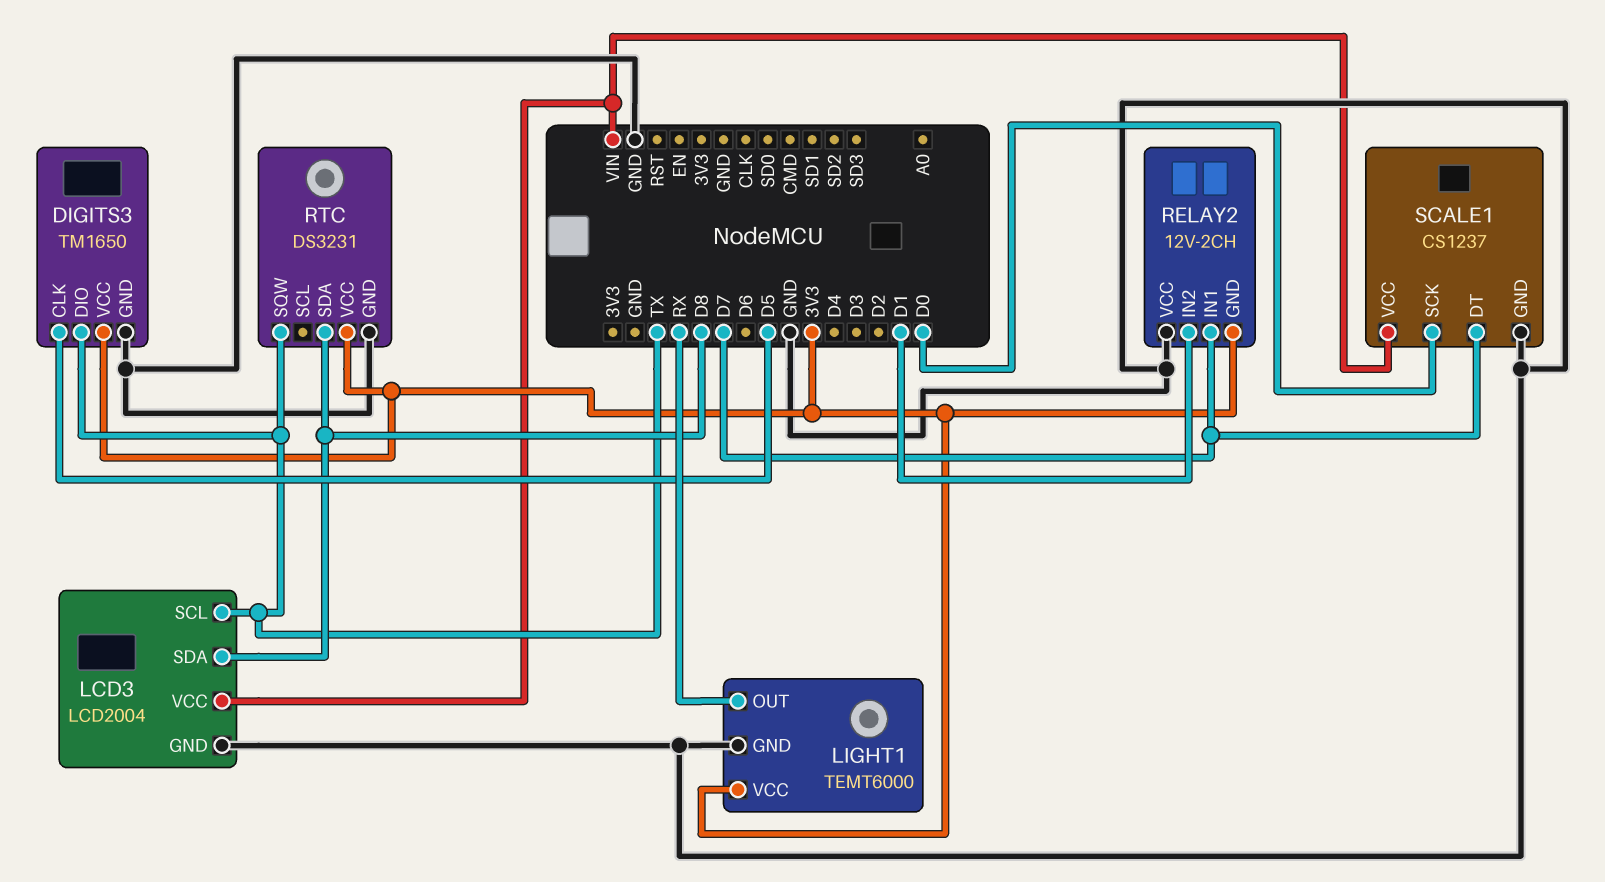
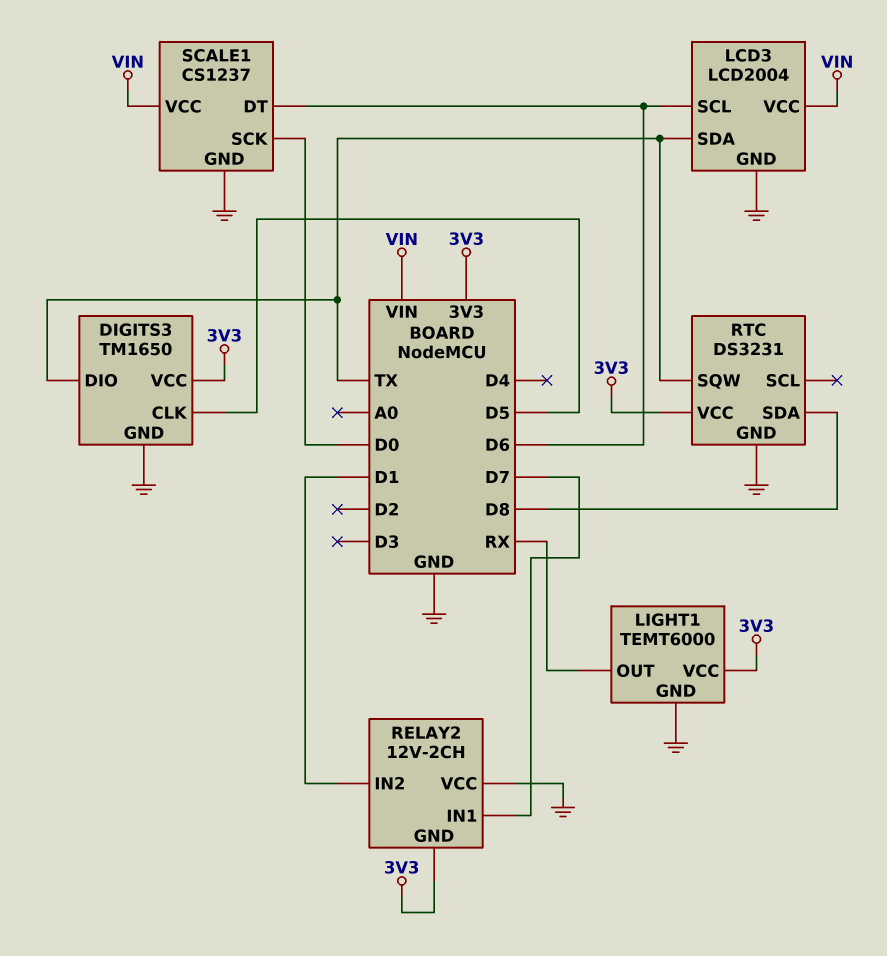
LCD3 pin SCL: TX -> D6
LCD3 pin SDA: D8 -> TX
SCALE1 pin DT: D7 -> D6

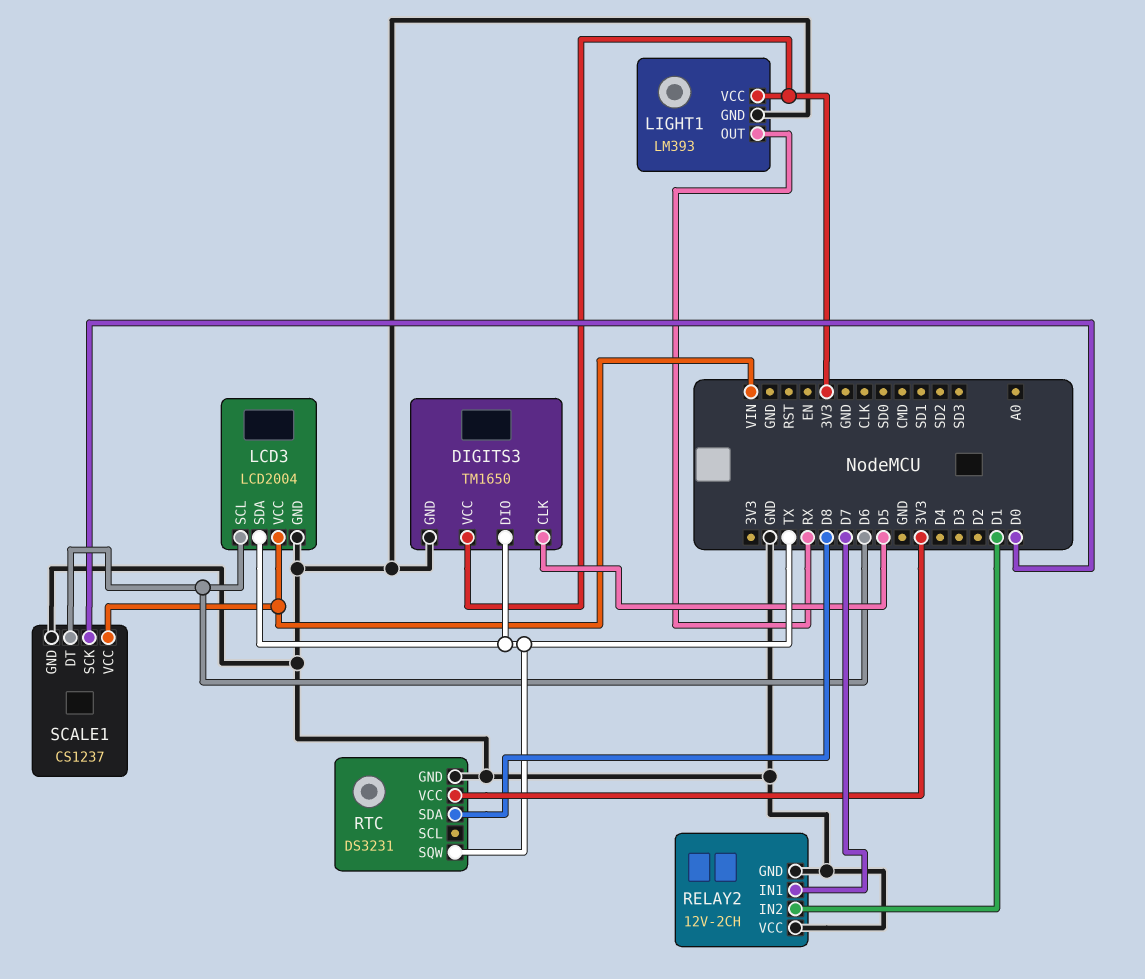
LIGHT1: TEMT6000 -> LM393
RELAY2 pin GND: 3V3 -> GND

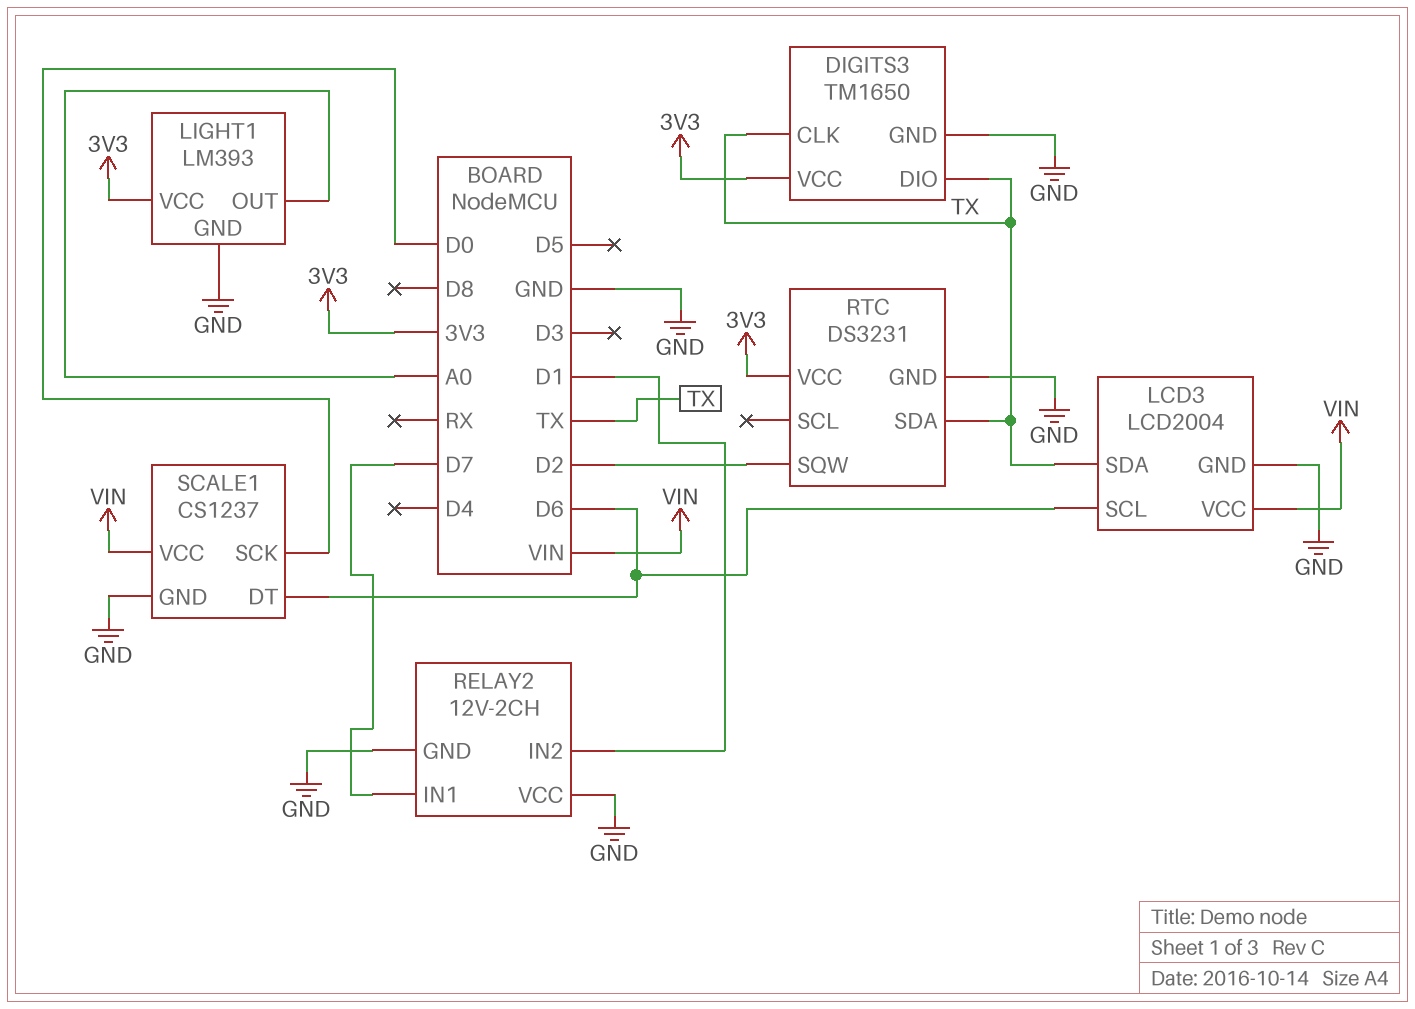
DIGITS3 pin CLK: D5 -> TX
LIGHT1 pin OUT: RX -> A0
RTC pin SDA: D8 -> TX
RTC pin SQW: TX -> D2

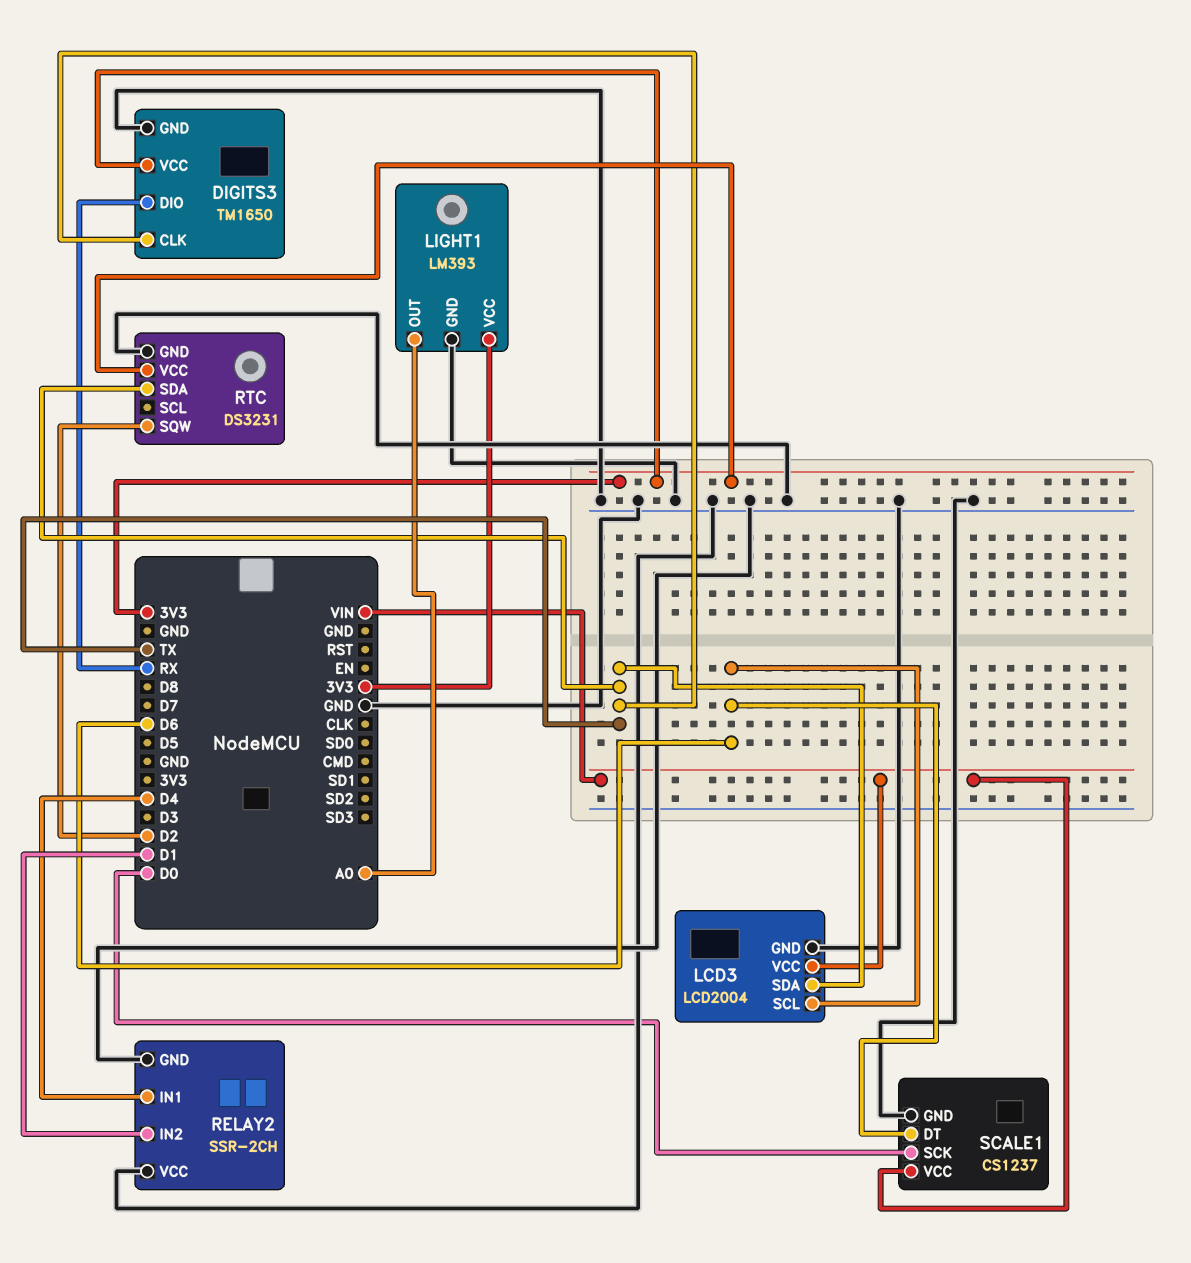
DIGITS3 pin DIO: TX -> RX
RELAY2: 12V-2CH -> SSR-2CH
RELAY2 pin IN1: D7 -> D4

